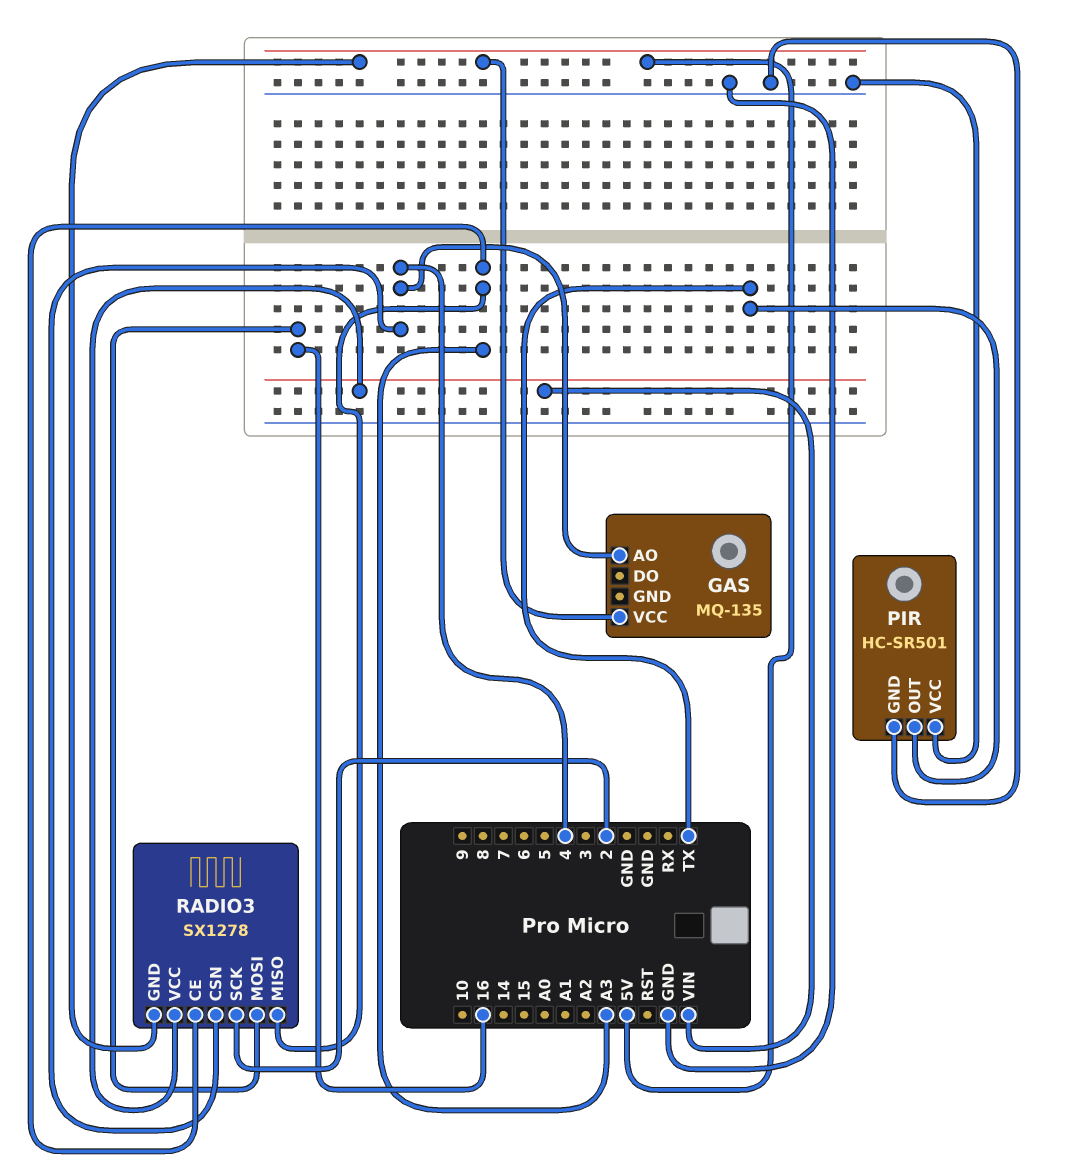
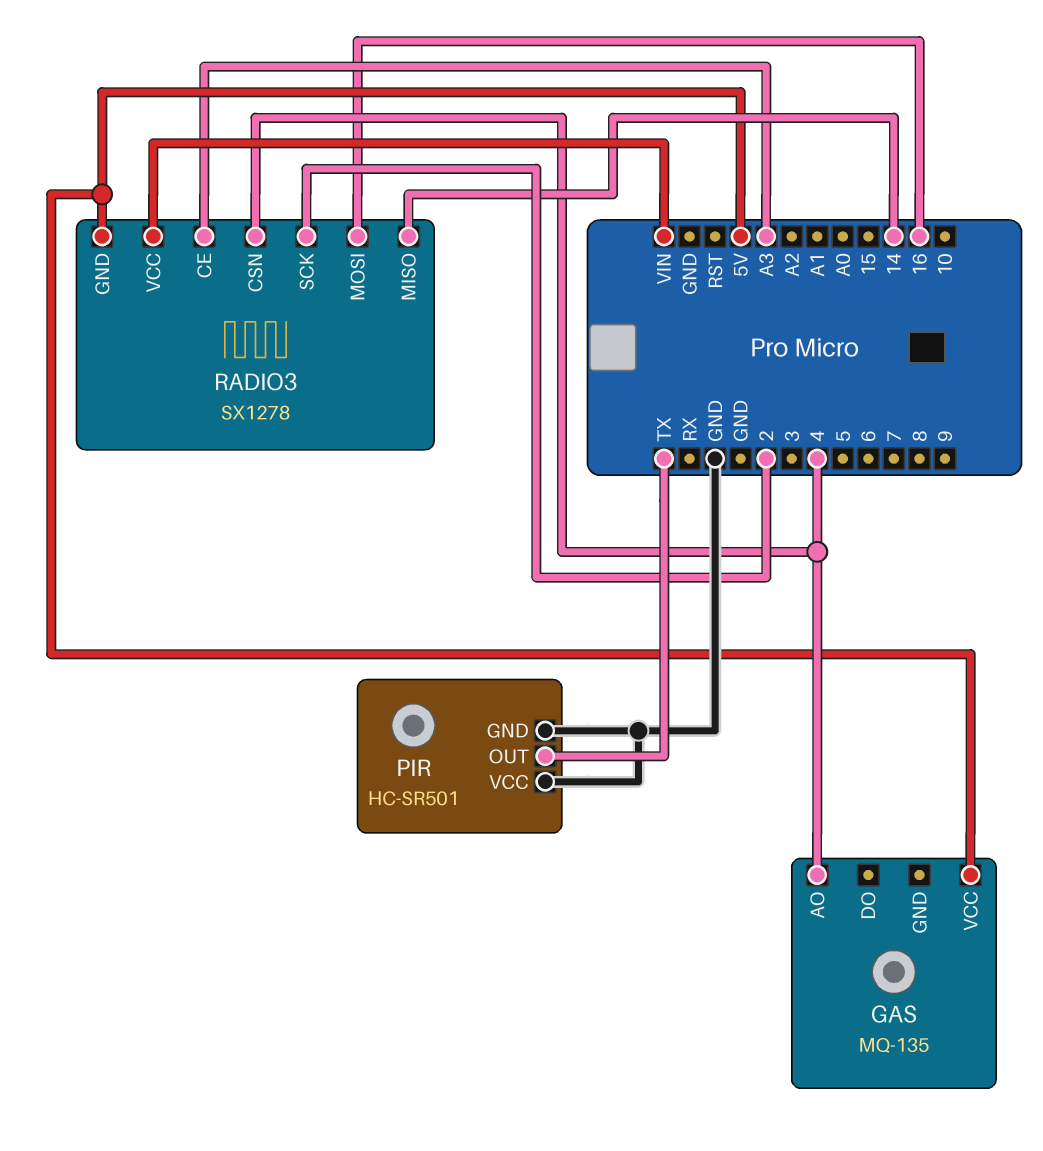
RADIO3 pin MISO: A3 -> 14

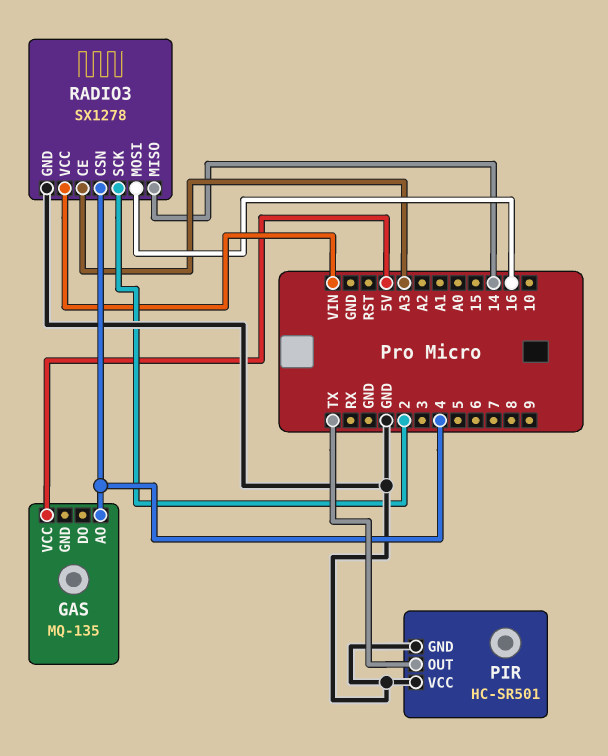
RADIO3 pin GND: 5V -> GND

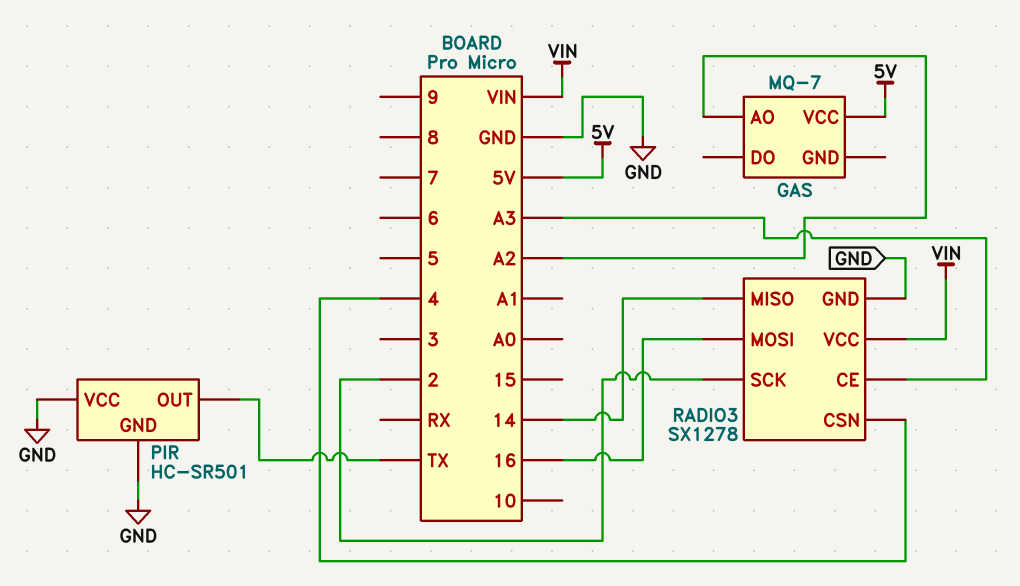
GAS: MQ-135 -> MQ-7
GAS pin AO: 4 -> A2

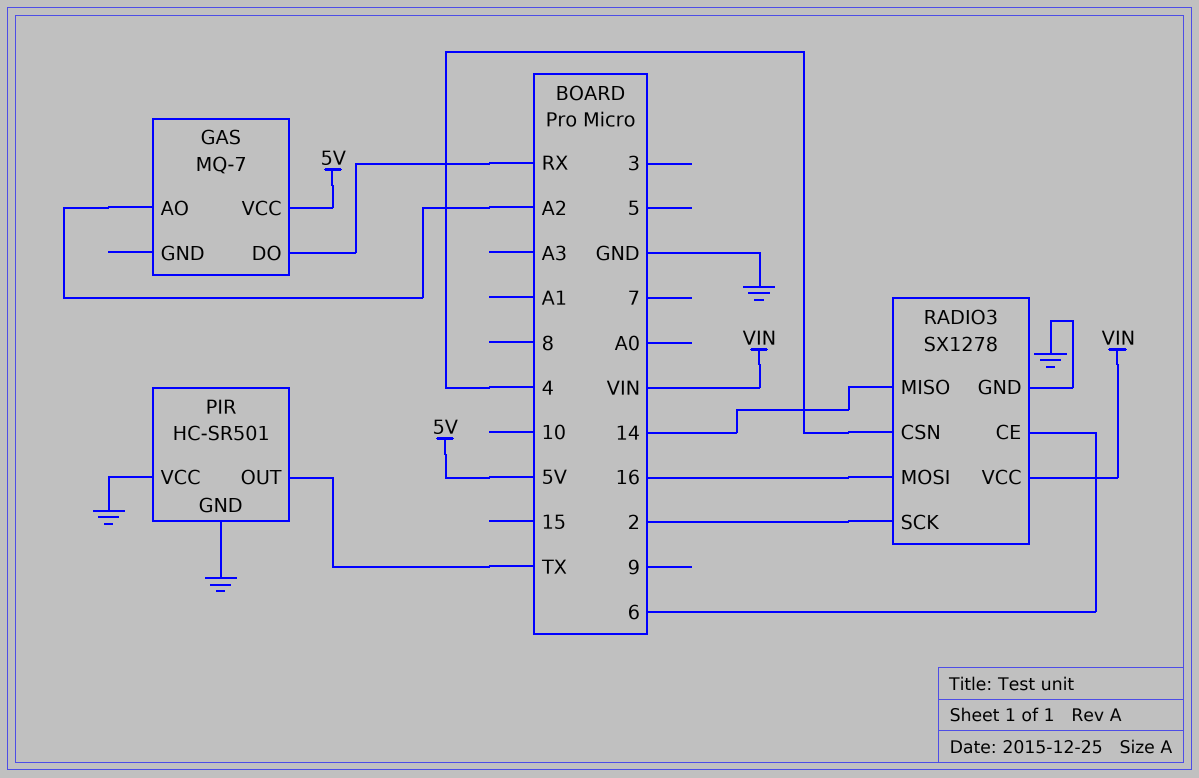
GAS pin DO: none -> RX
RADIO3 pin CE: A3 -> 6

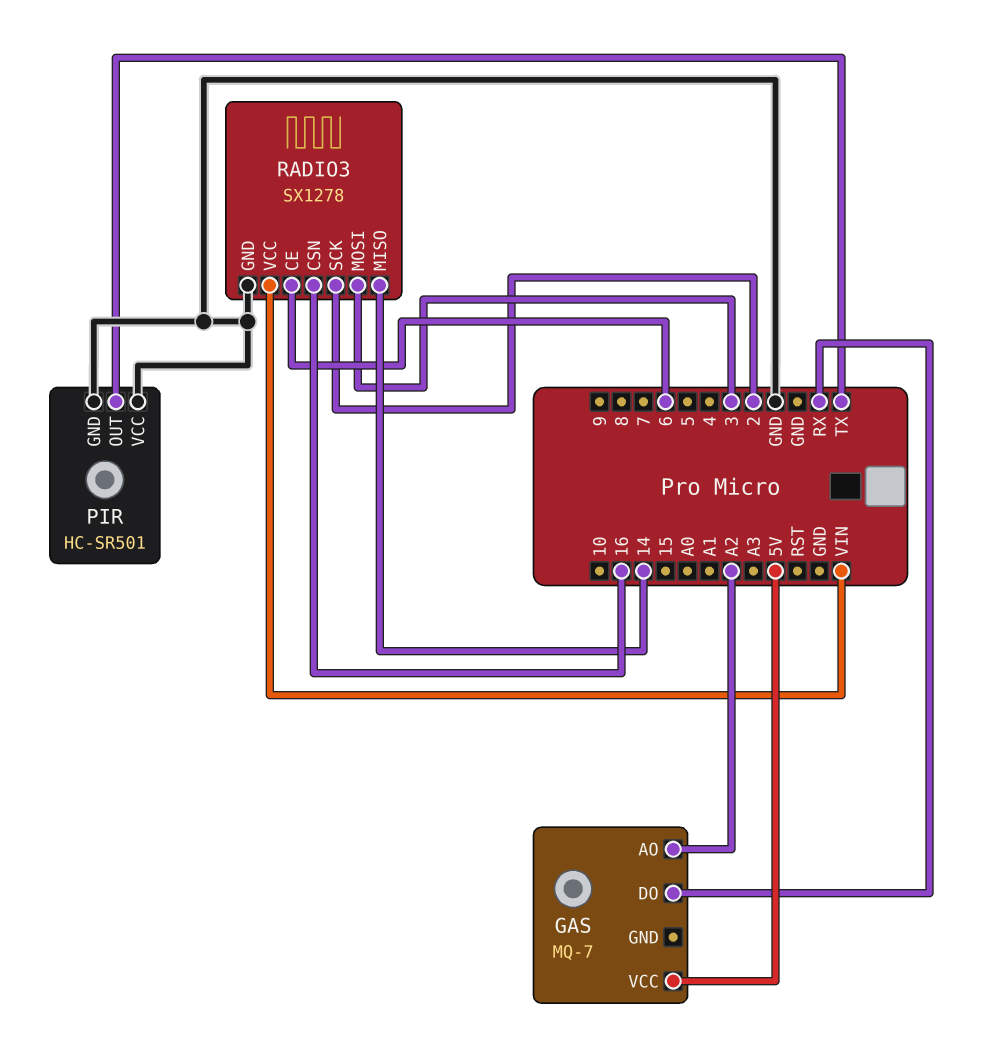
RADIO3 pin CSN: 4 -> 16
RADIO3 pin MOSI: 16 -> 3

